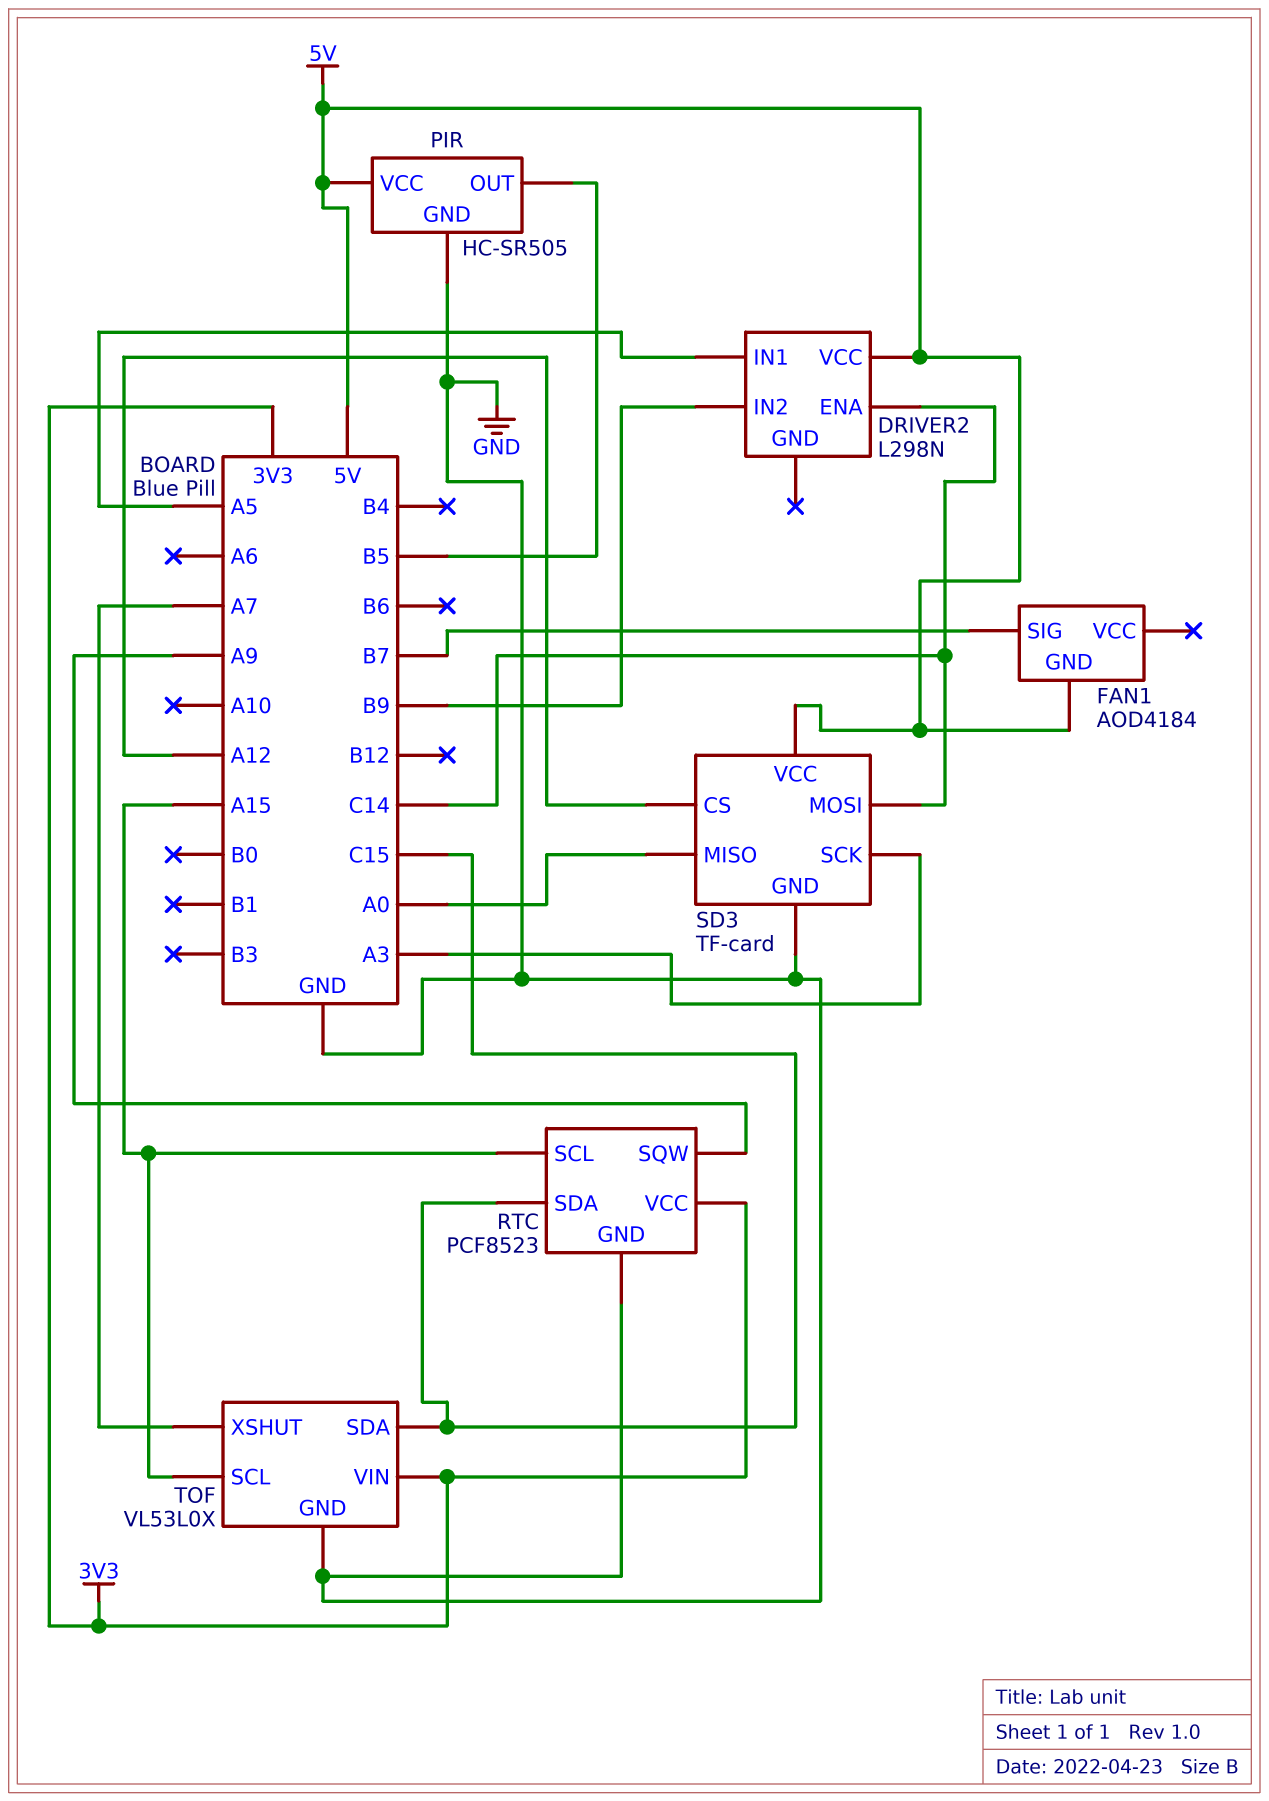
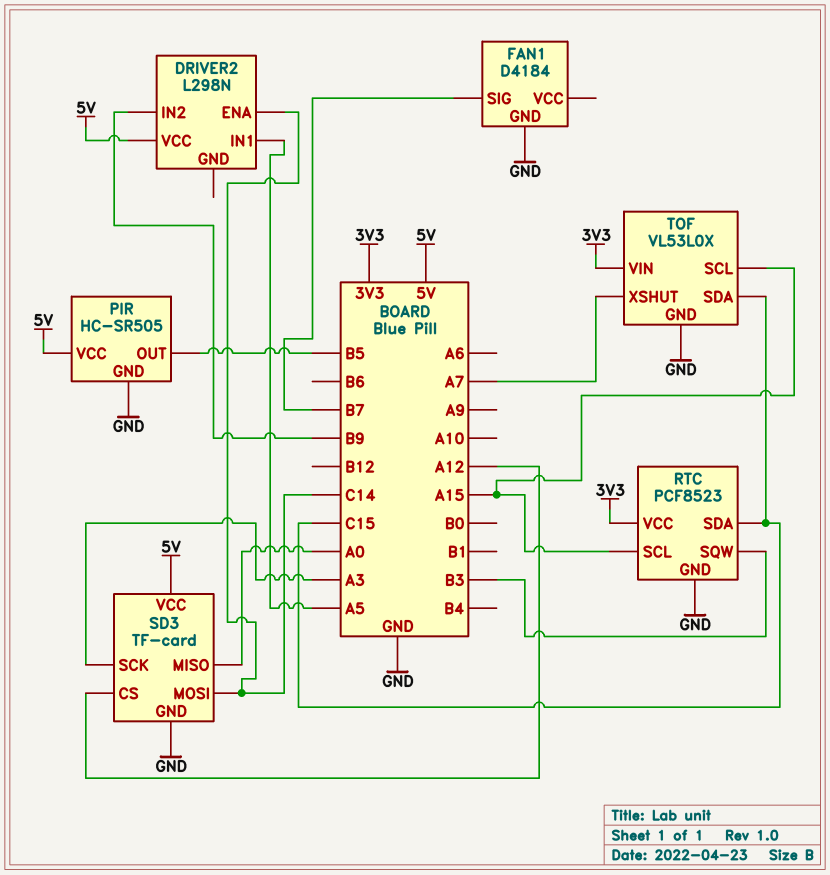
FAN1: AOD4184 -> D4184
FAN1 pin GND: 5V -> GND
RTC pin SQW: A9 -> B3

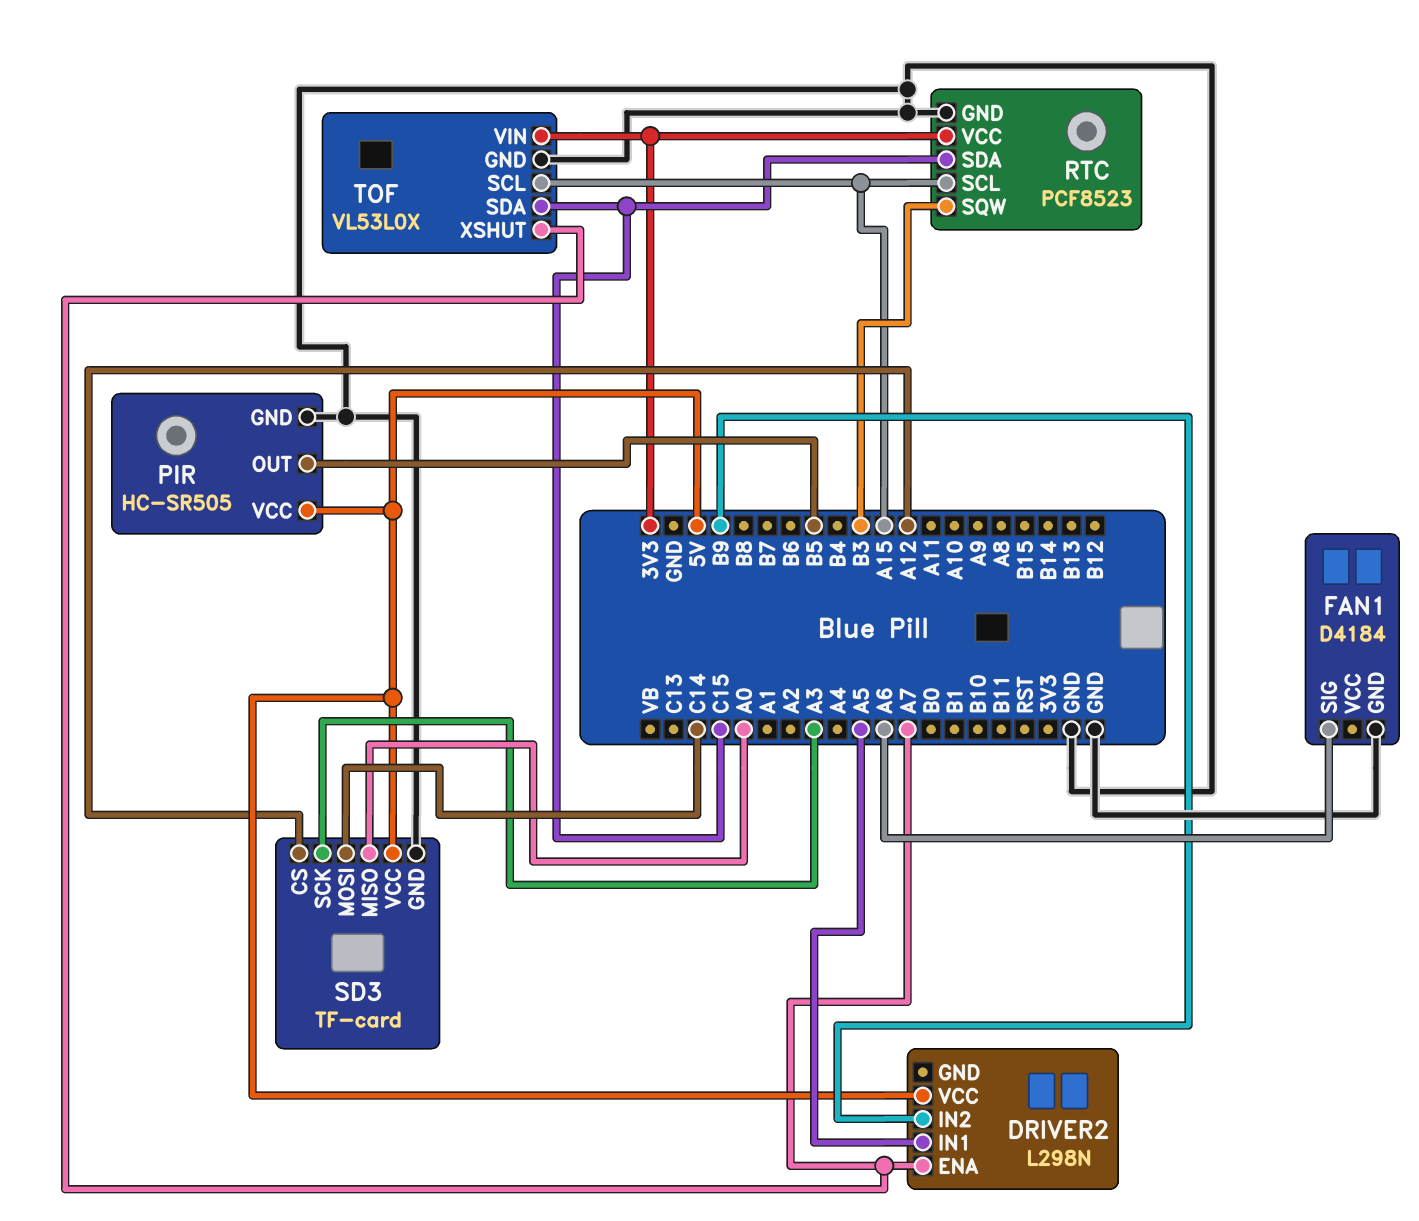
DRIVER2 pin ENA: C14 -> A7
FAN1 pin SIG: B7 -> A6

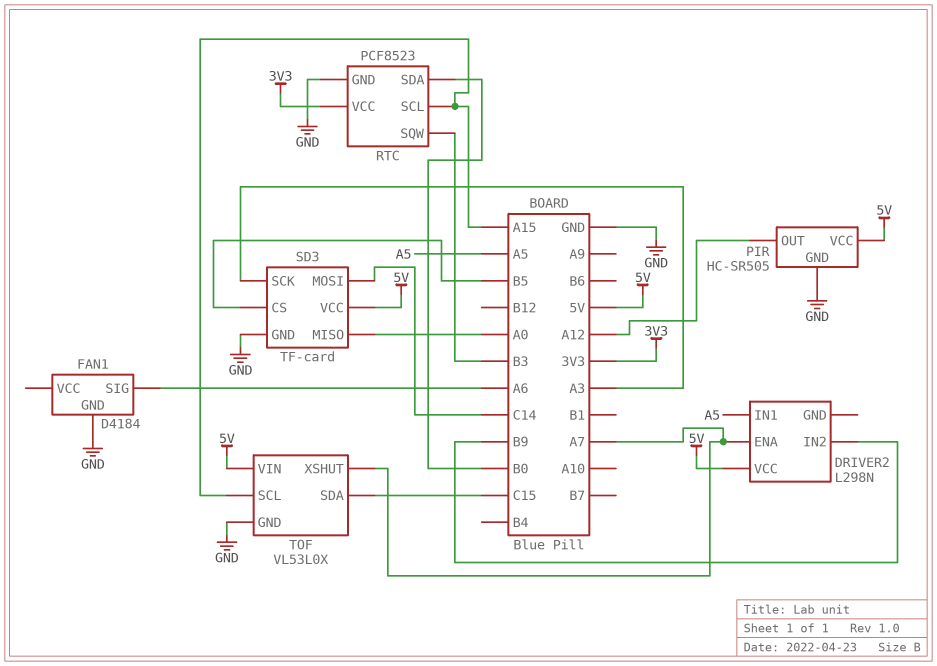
PIR pin OUT: B5 -> A12
RTC pin SDA: C15 -> B0
SD3 pin CS: A12 -> B5
TOF pin VIN: 3V3 -> 5V

